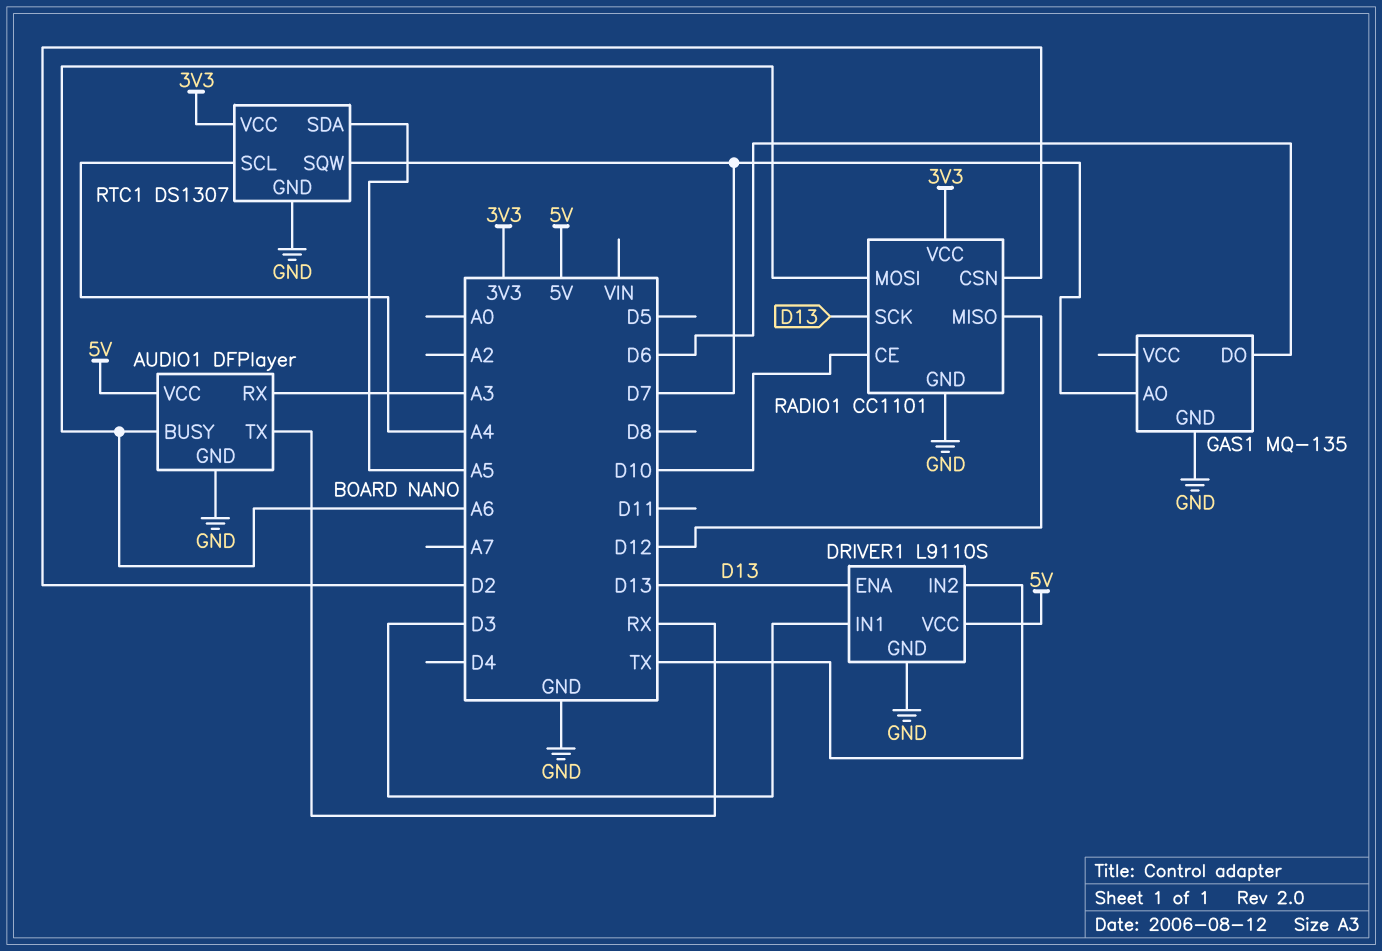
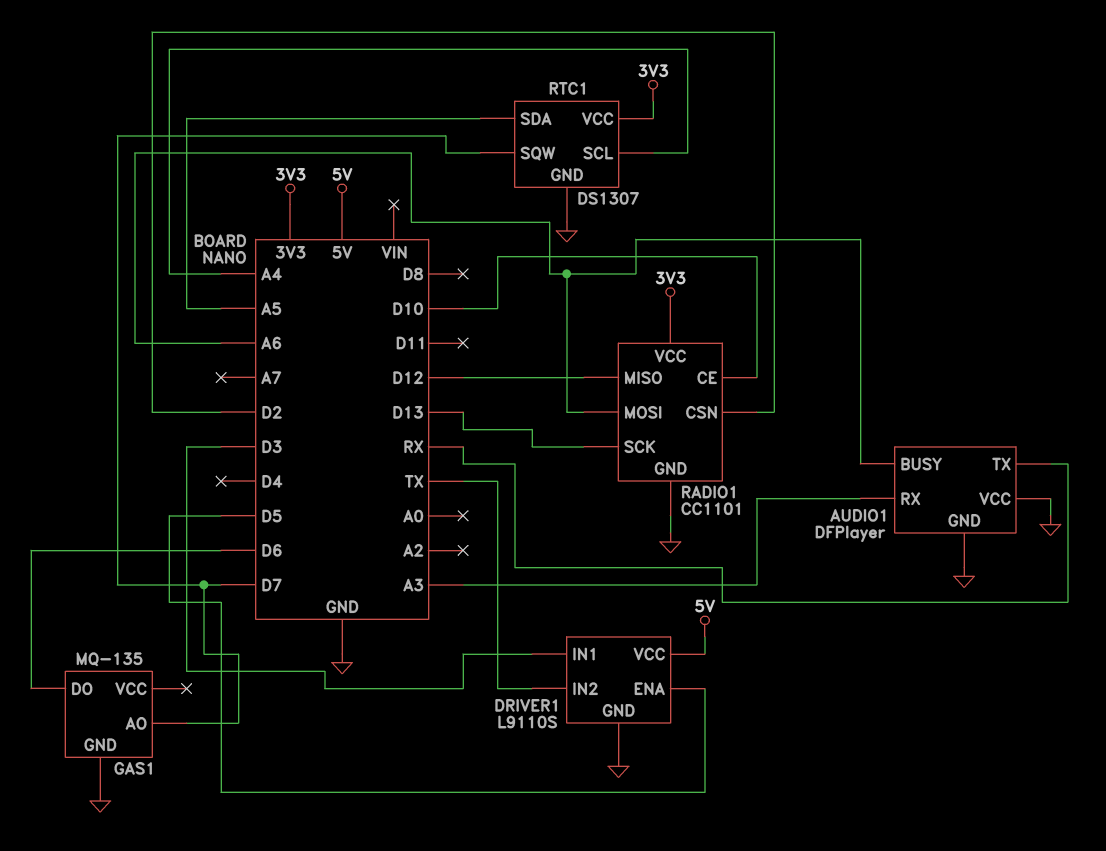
AUDIO1 pin VCC: 5V -> GND
DRIVER1 pin ENA: D13 -> D5

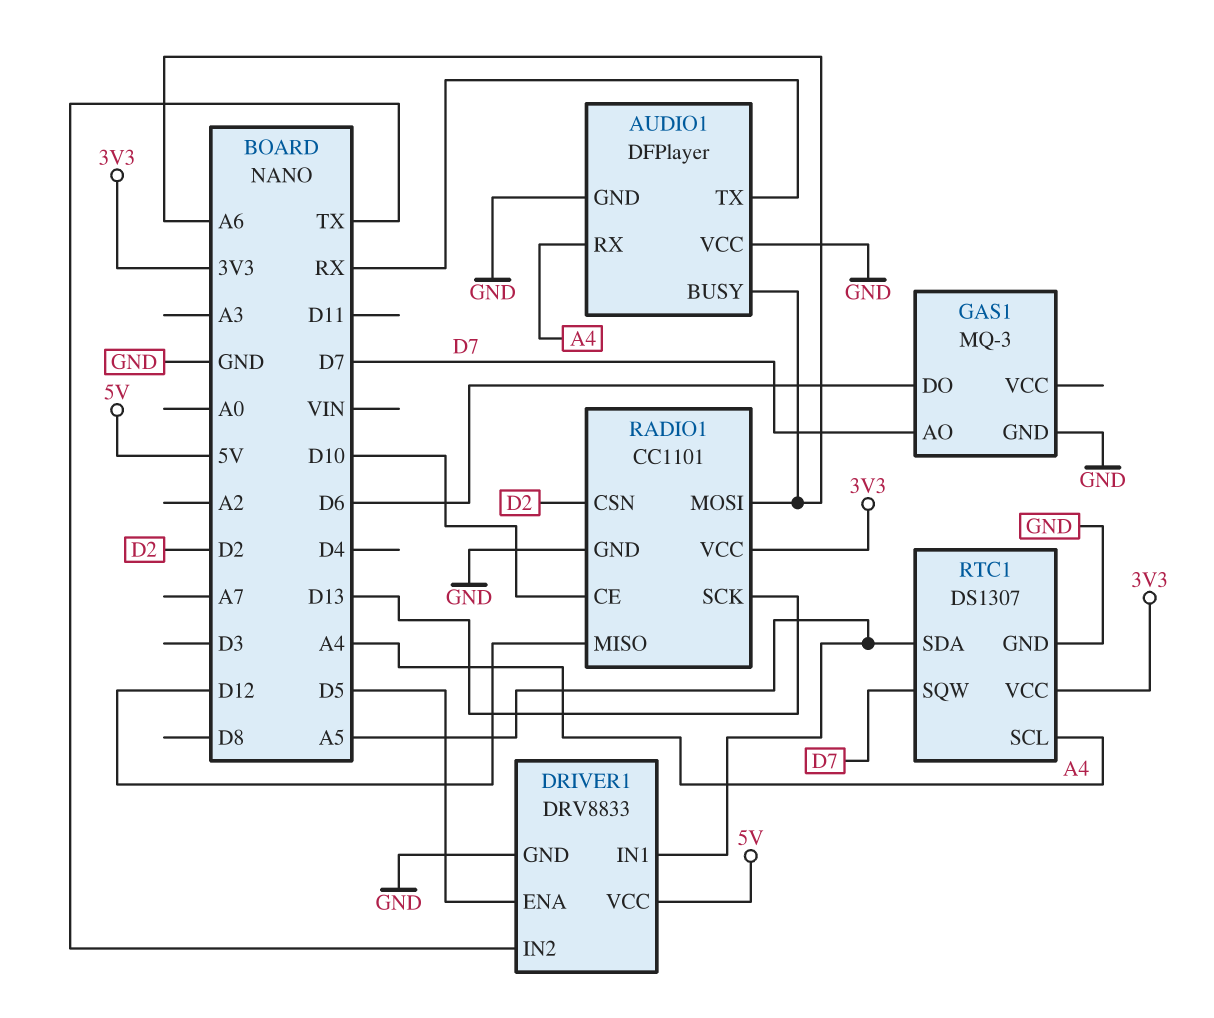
AUDIO1 pin RX: A3 -> A4
DRIVER1: L9110S -> DRV8833
DRIVER1 pin IN1: D3 -> A5
GAS1: MQ-135 -> MQ-3

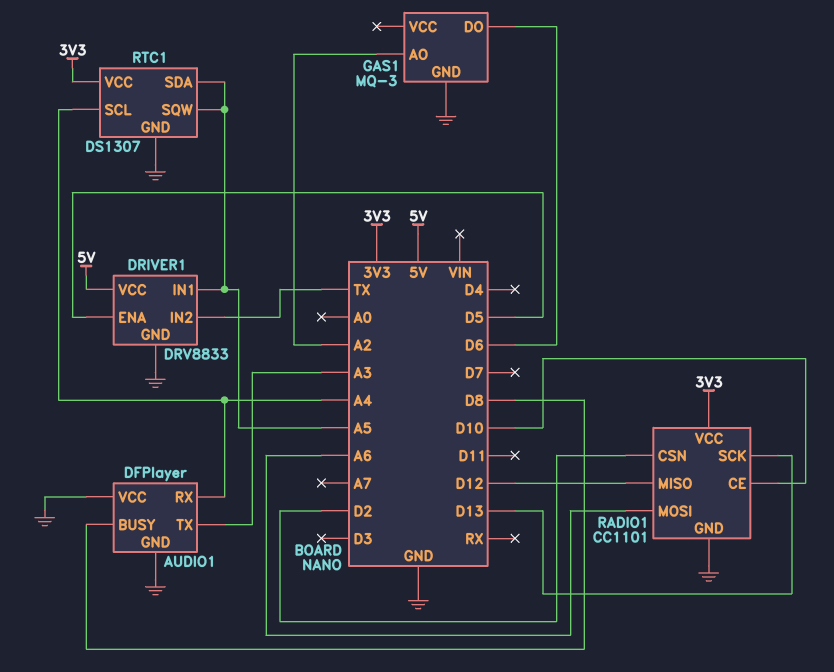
AUDIO1 pin BUSY: A6 -> D8
AUDIO1 pin TX: RX -> A3
GAS1 pin AO: D7 -> A2
RTC1 pin SQW: D7 -> A5

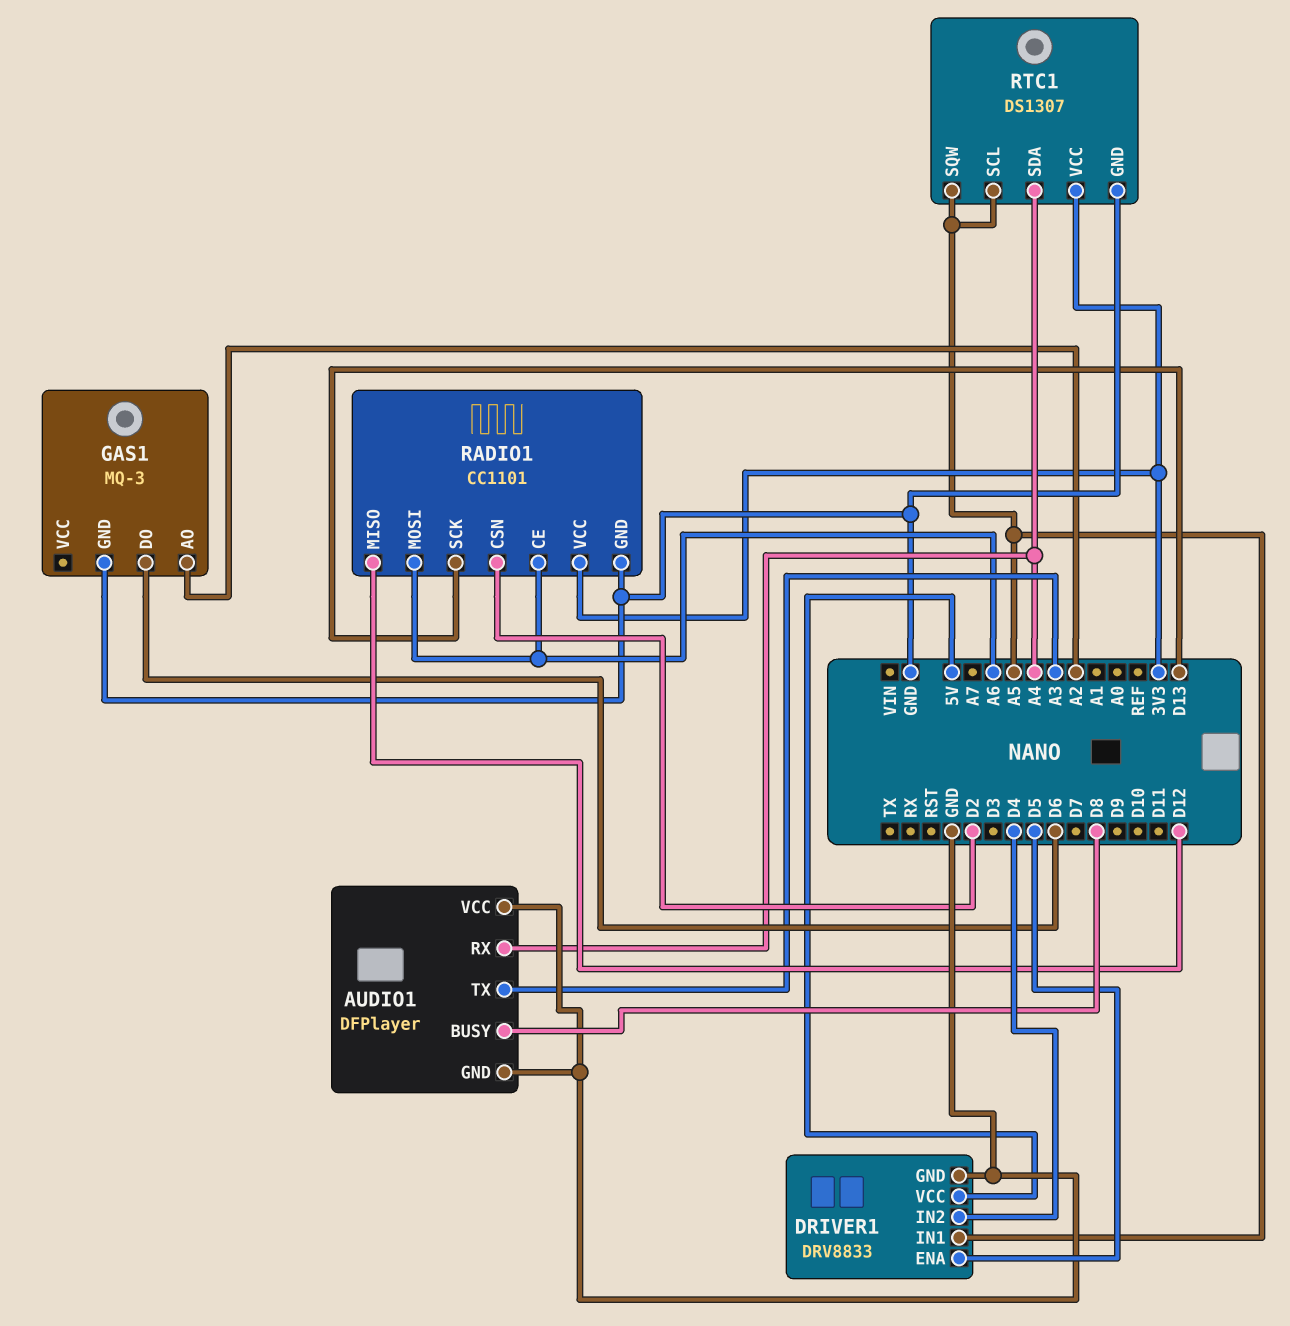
DRIVER1 pin IN2: TX -> D4
RADIO1 pin CE: D10 -> A6
RTC1 pin SCL: A4 -> A5
RTC1 pin SDA: A5 -> A4

